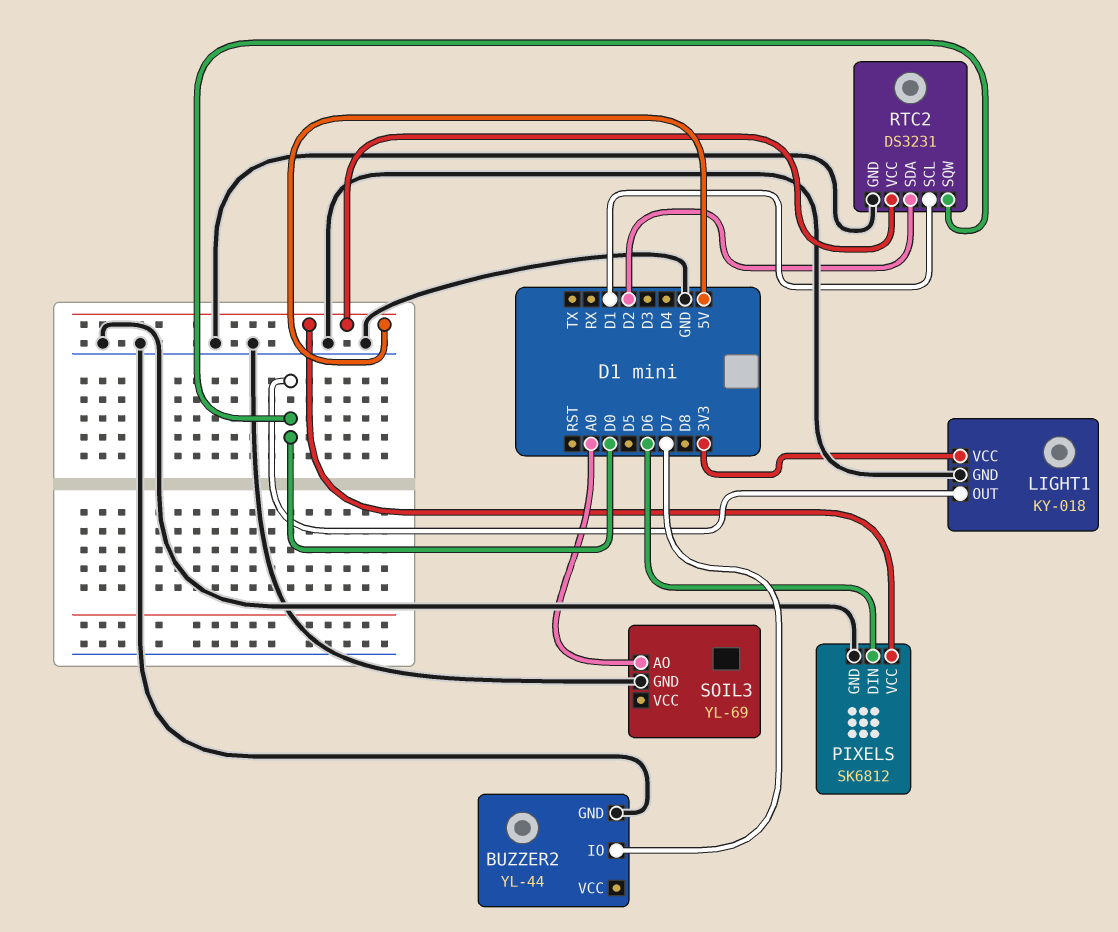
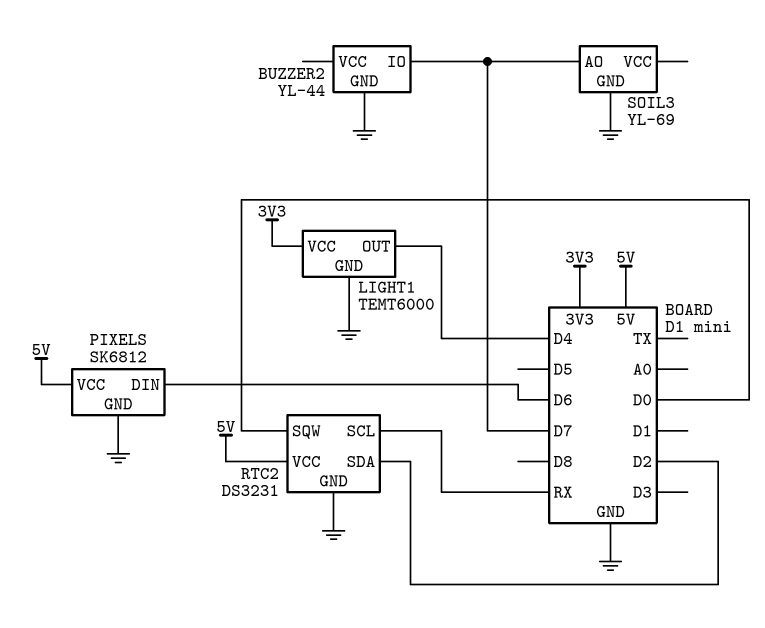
LIGHT1: KY-018 -> TEMT6000
LIGHT1 pin OUT: D0 -> D4
RTC2 pin SCL: D1 -> RX
SOIL3 pin AO: A0 -> D7

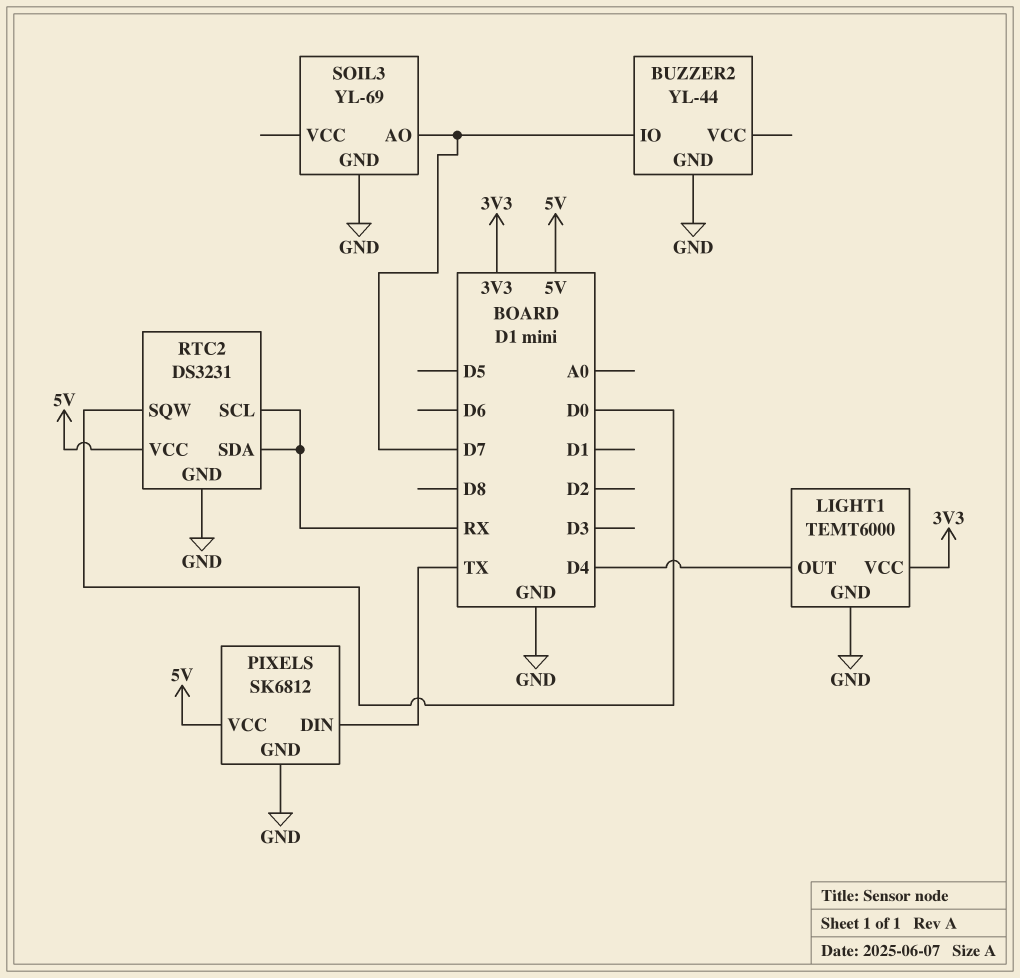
PIXELS pin DIN: D6 -> TX
RTC2 pin SDA: D2 -> RX

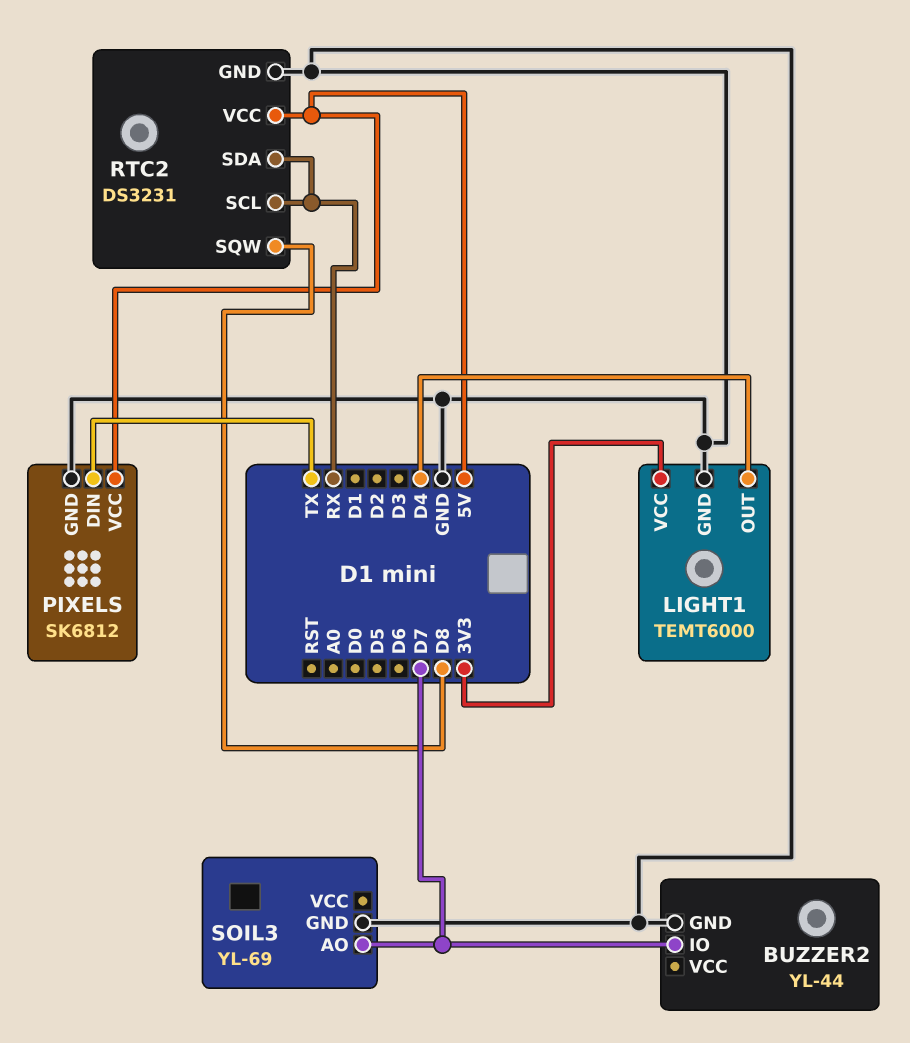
RTC2 pin SQW: D0 -> D8

